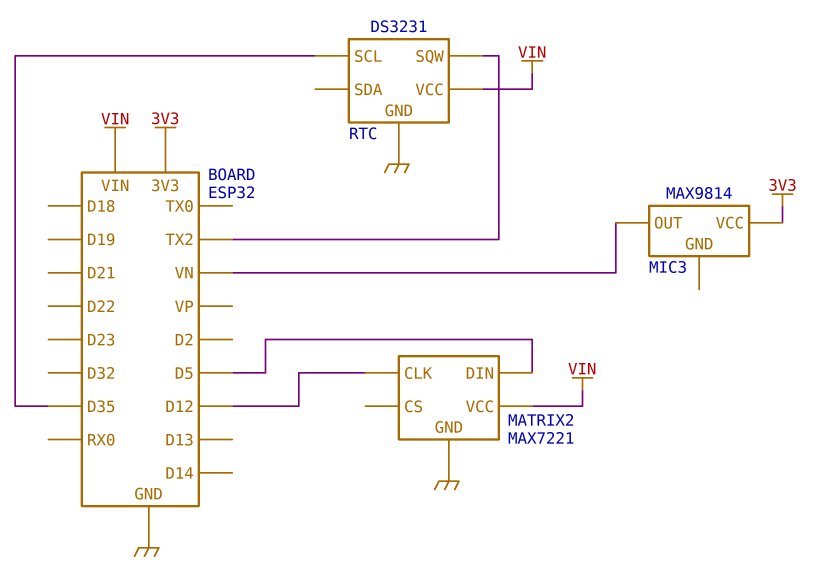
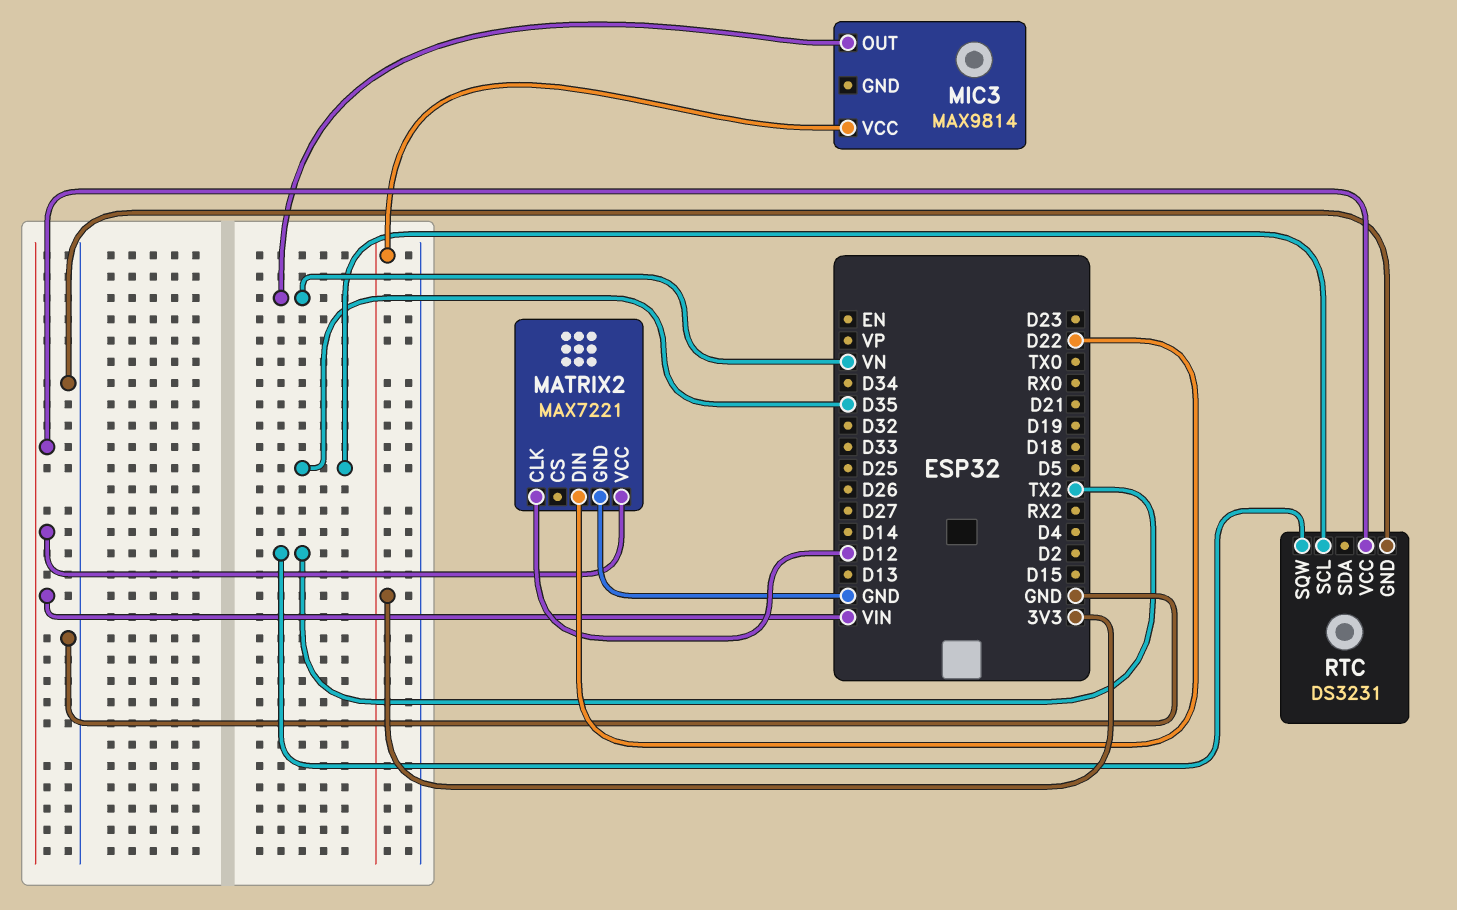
MATRIX2 pin DIN: D5 -> D22

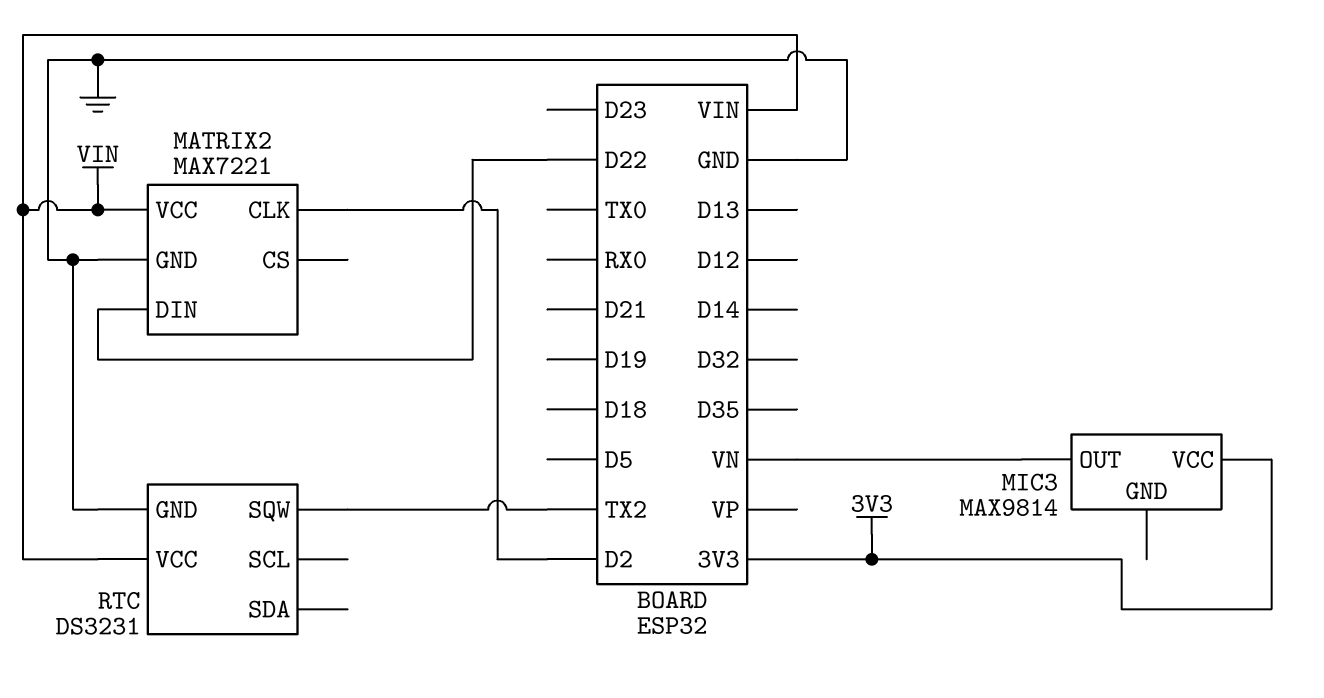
MATRIX2 pin CLK: D12 -> D2
RTC pin SCL: D35 -> none

